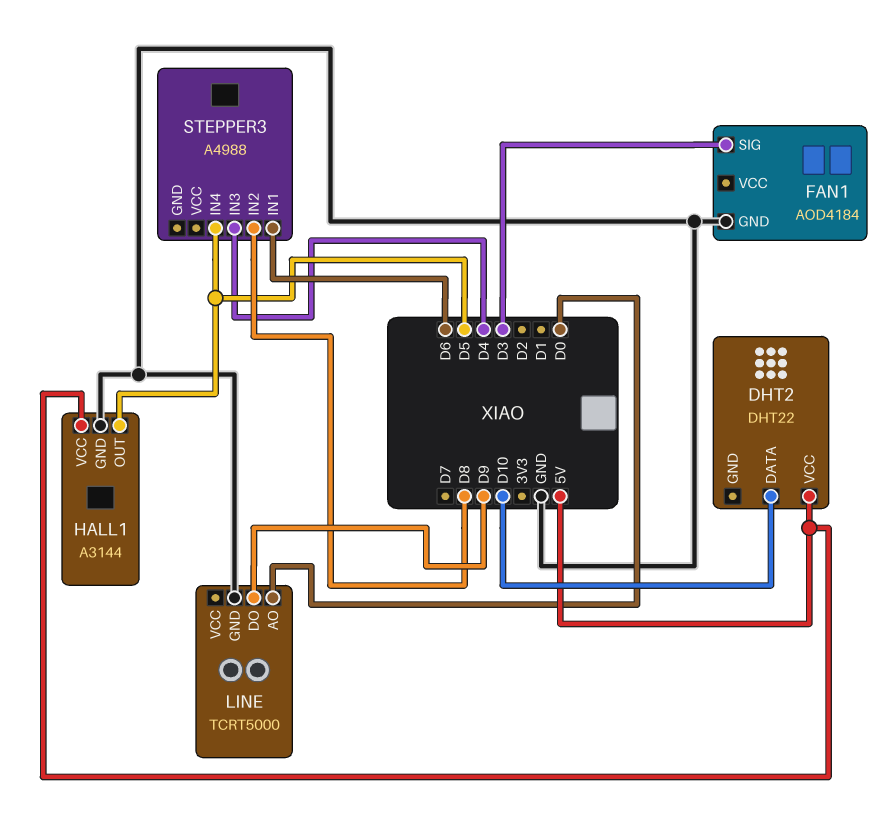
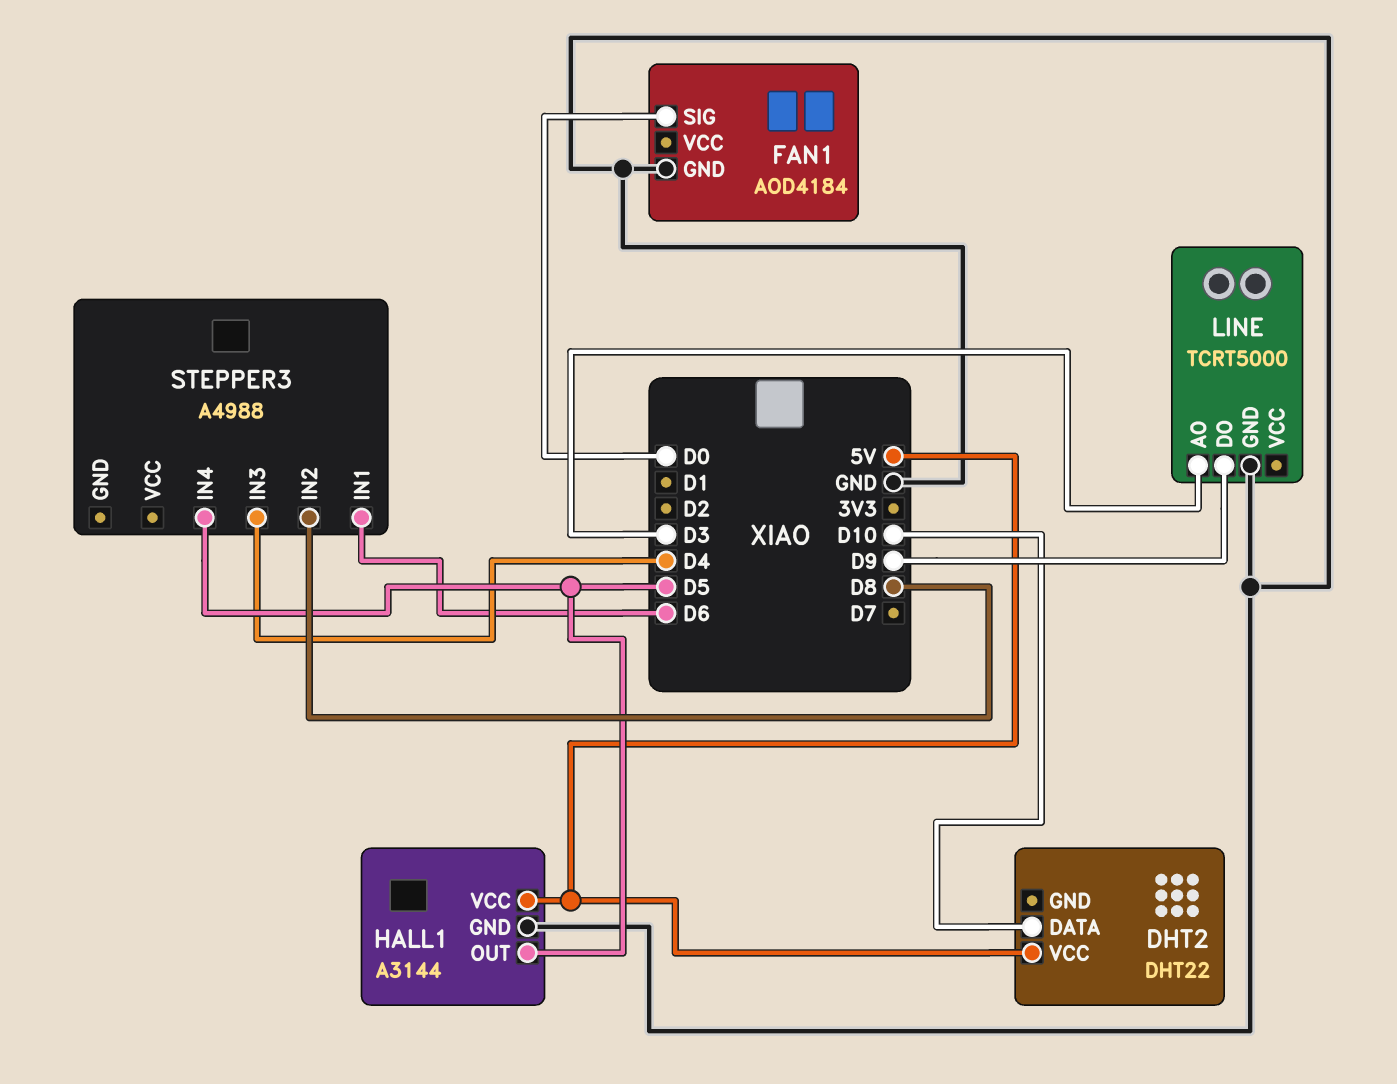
FAN1 pin SIG: D3 -> D0
LINE pin AO: D0 -> D3

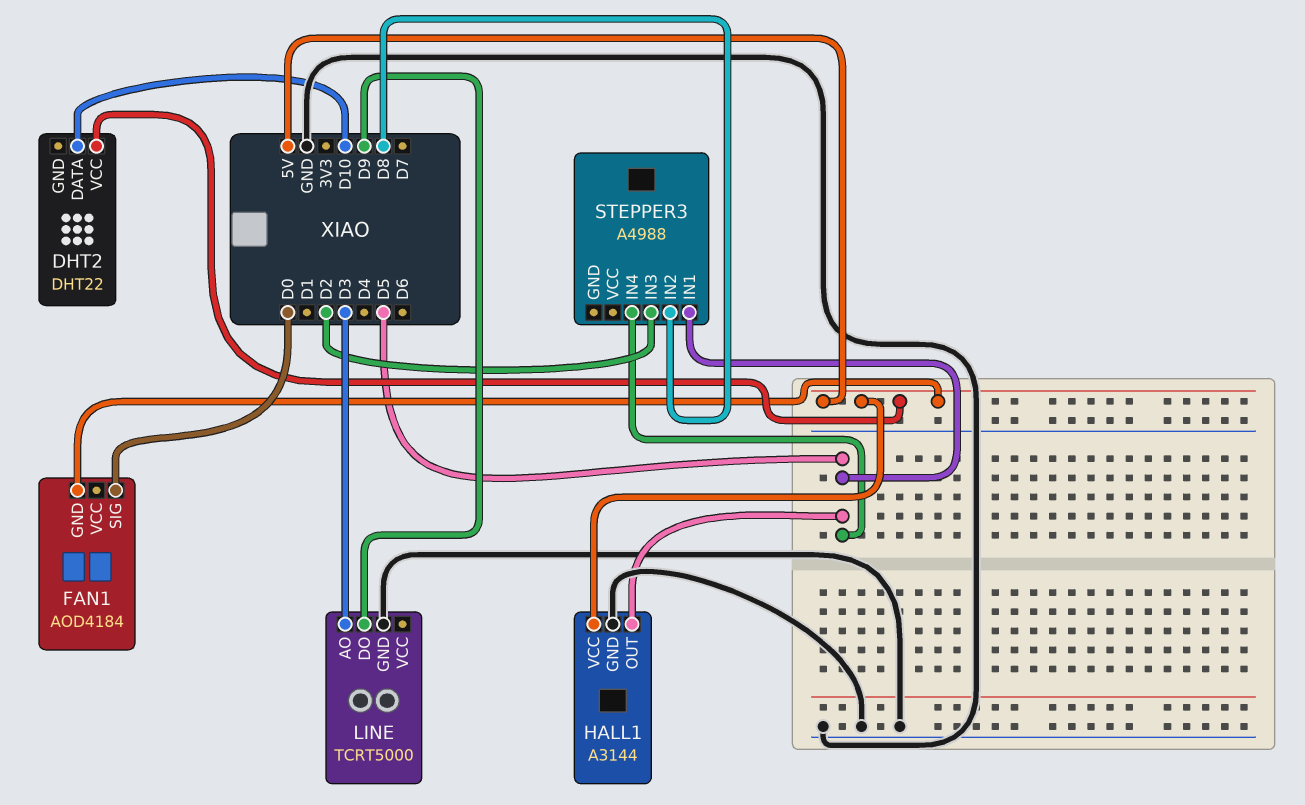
FAN1 pin GND: GND -> 5V
STEPPER3 pin IN1: D6 -> D5
STEPPER3 pin IN3: D4 -> D2

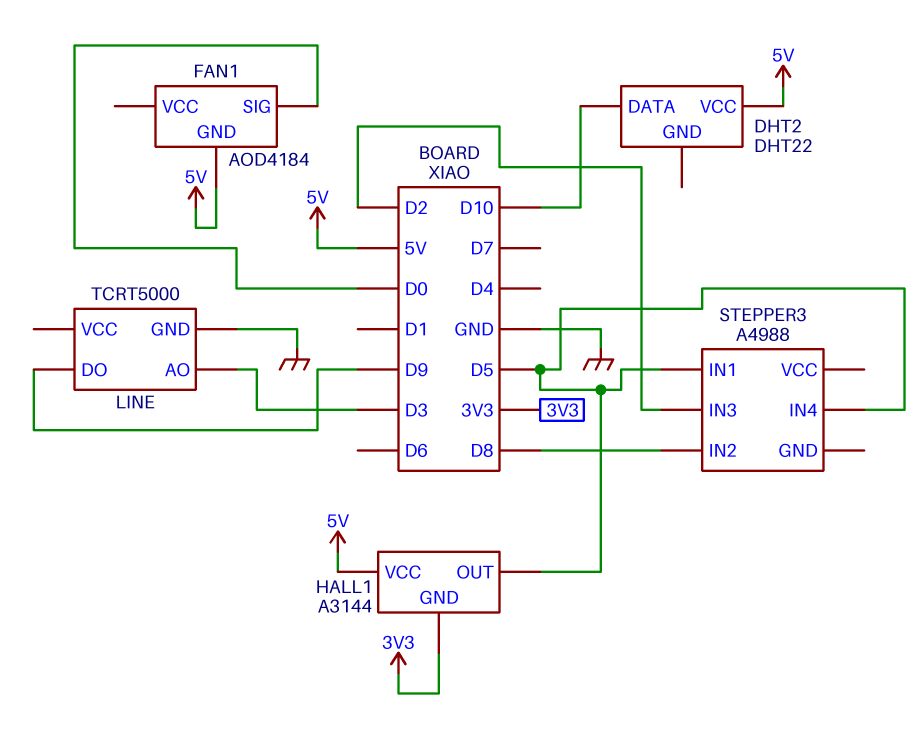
HALL1 pin GND: GND -> 3V3

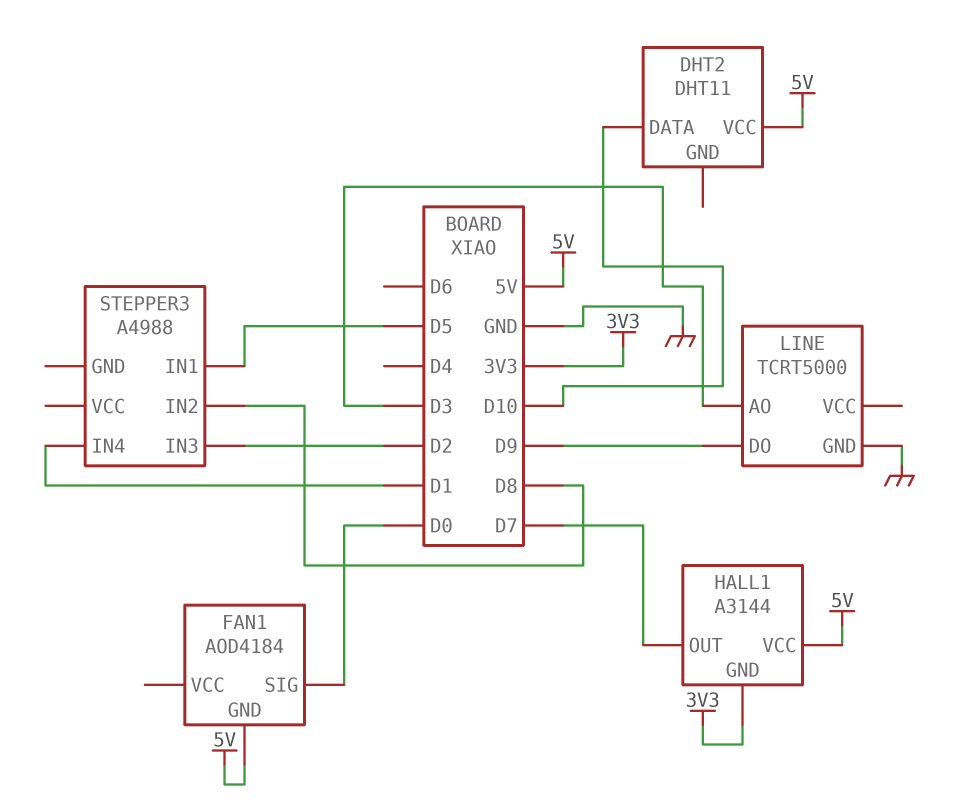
DHT2: DHT22 -> DHT11
HALL1 pin OUT: D5 -> D7
STEPPER3 pin IN4: D5 -> D1

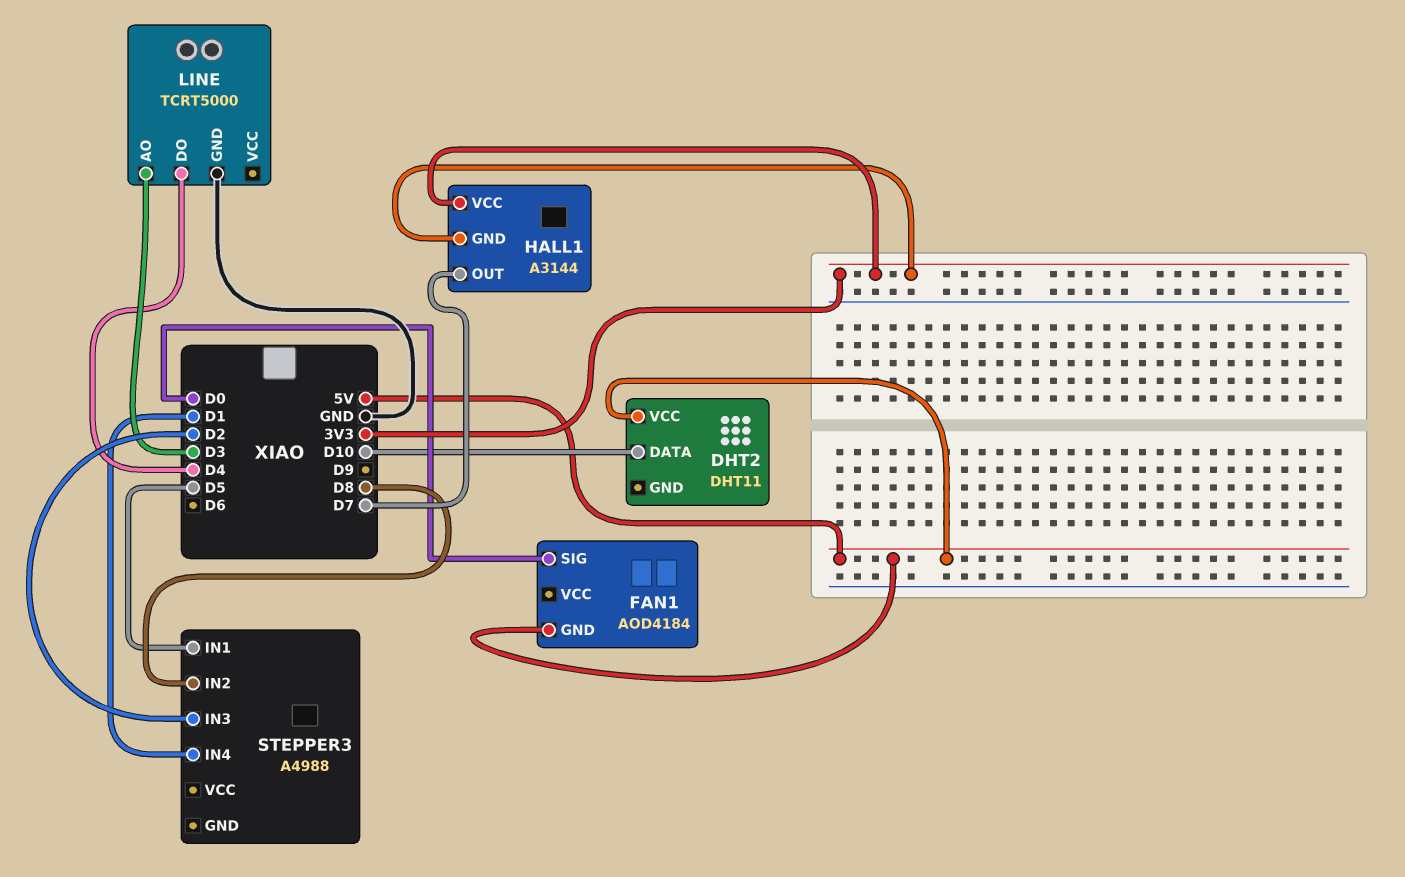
HALL1 pin VCC: 5V -> 3V3
LINE pin DO: D9 -> D4

